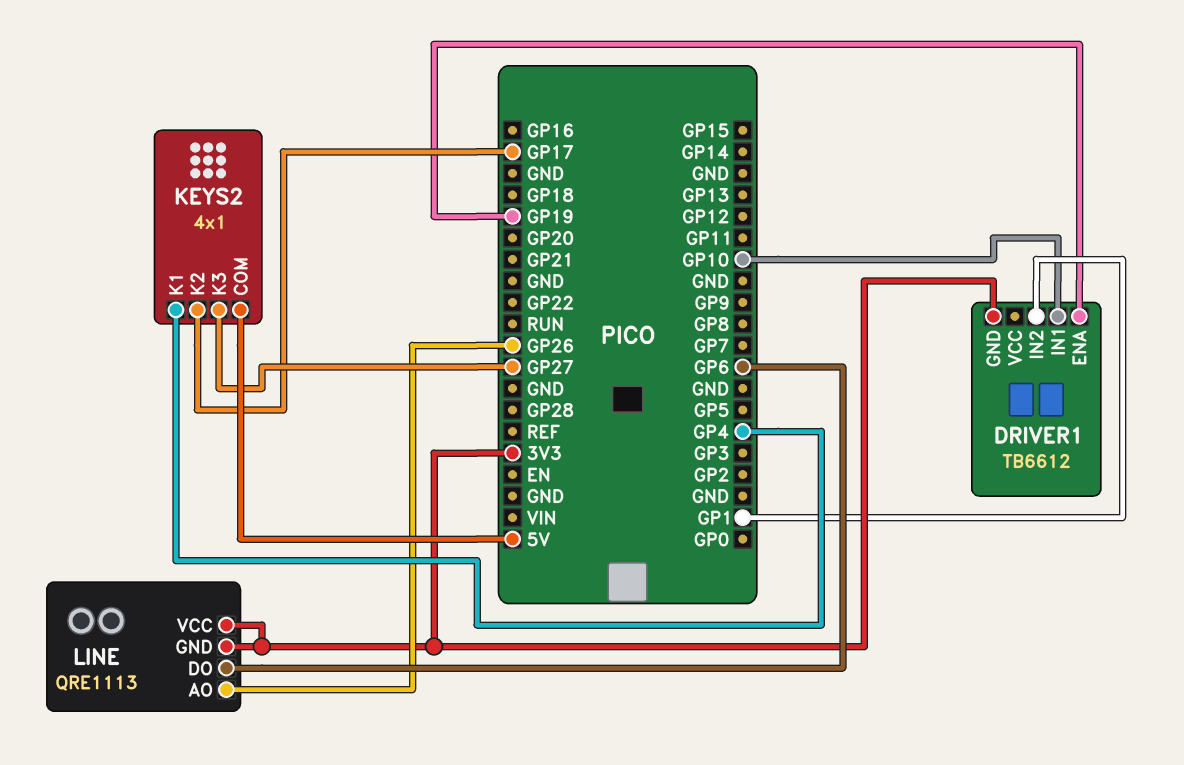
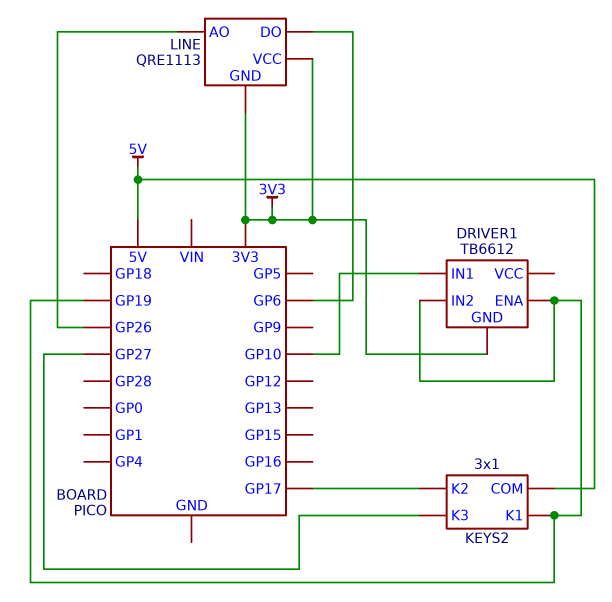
DRIVER1 pin IN2: GP1 -> GP19
KEYS2: 4x1 -> 3x1
KEYS2 pin K1: GP4 -> GP19

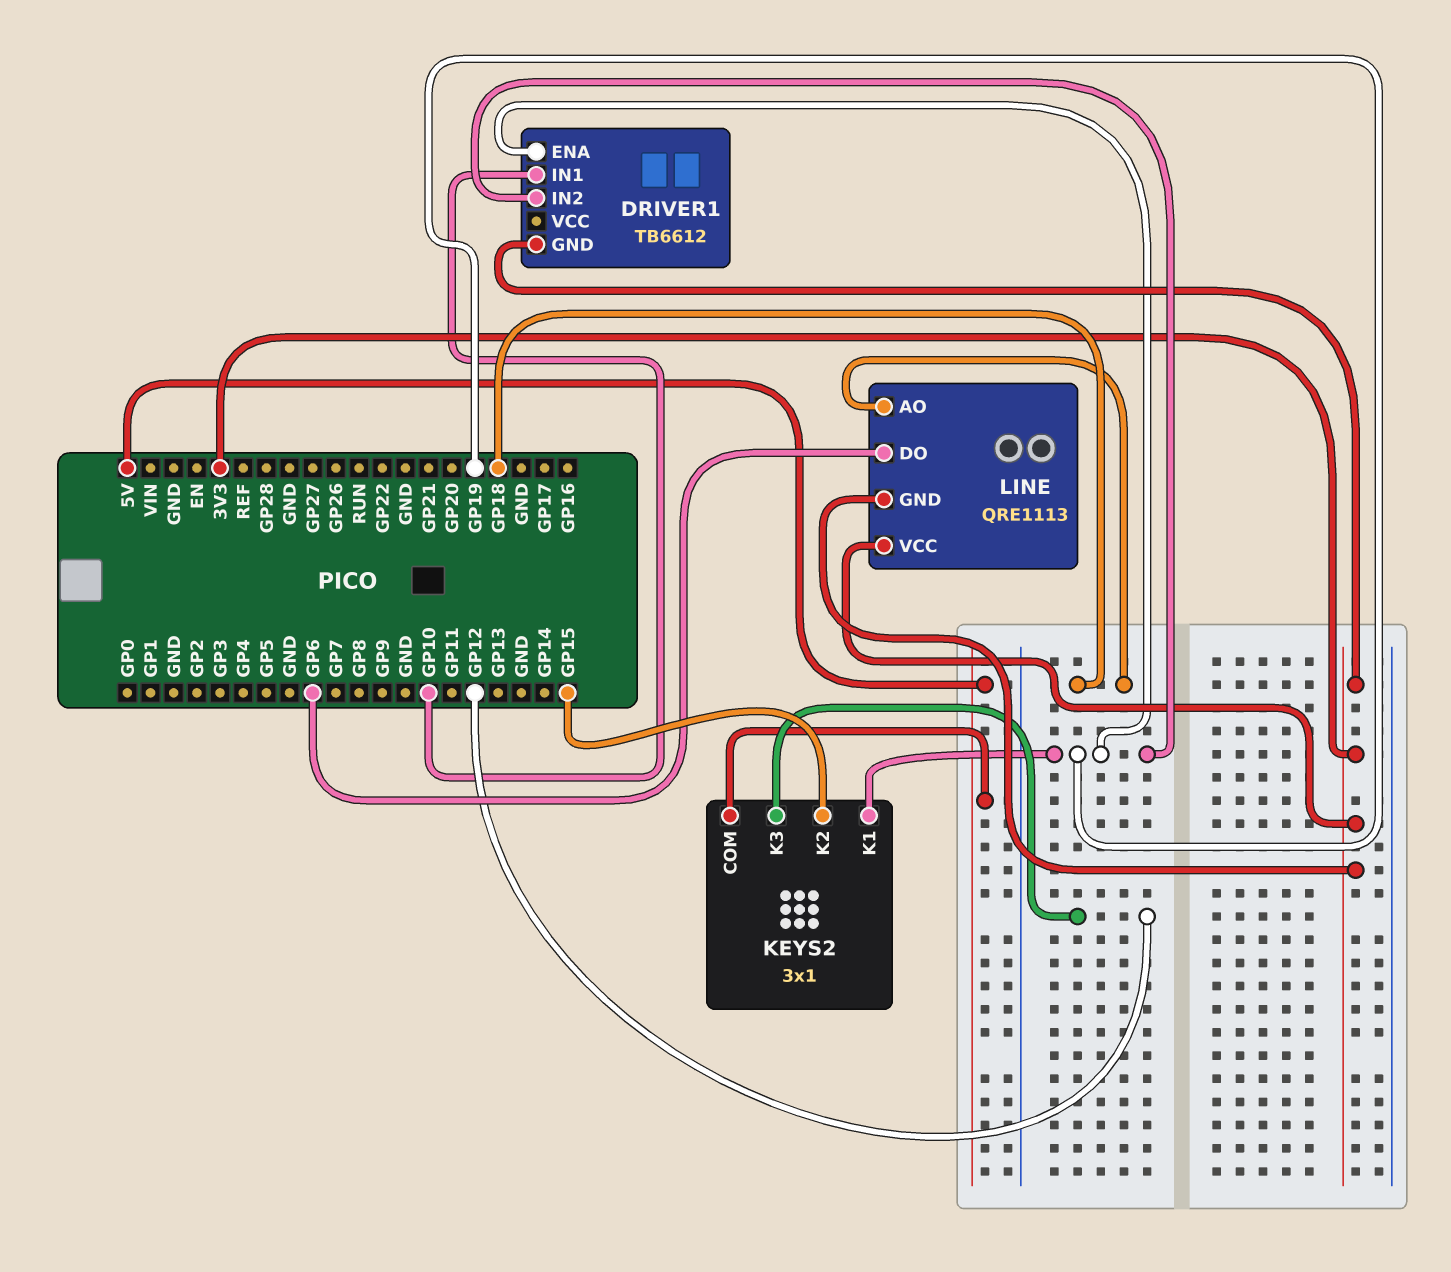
KEYS2 pin K2: GP17 -> GP15
KEYS2 pin K3: GP27 -> GP12
LINE pin AO: GP26 -> GP18

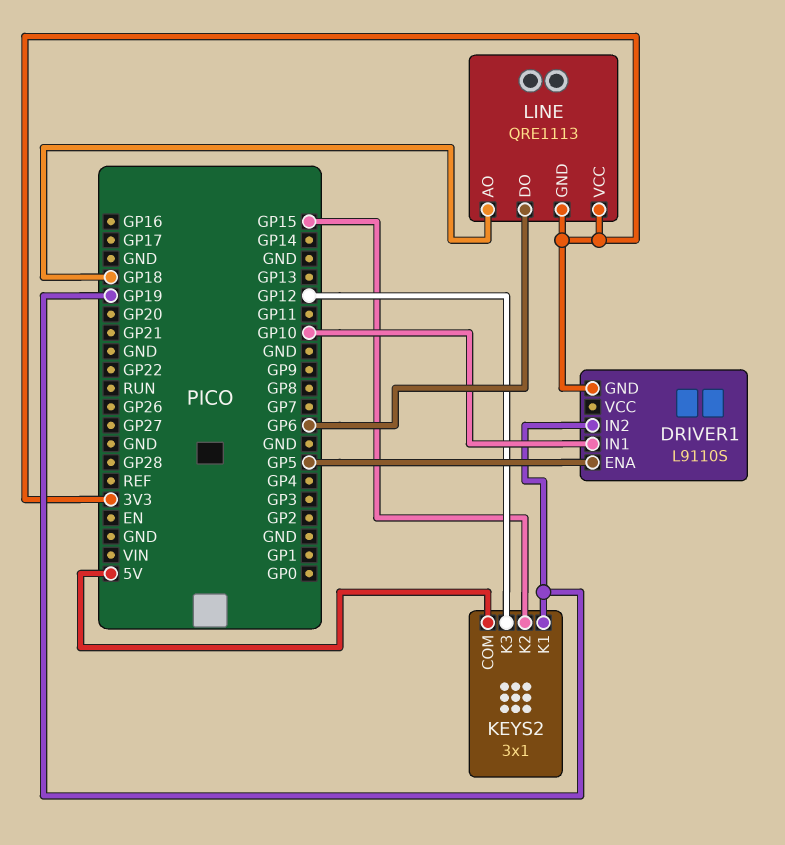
DRIVER1: TB6612 -> L9110S
DRIVER1 pin ENA: GP19 -> GP5

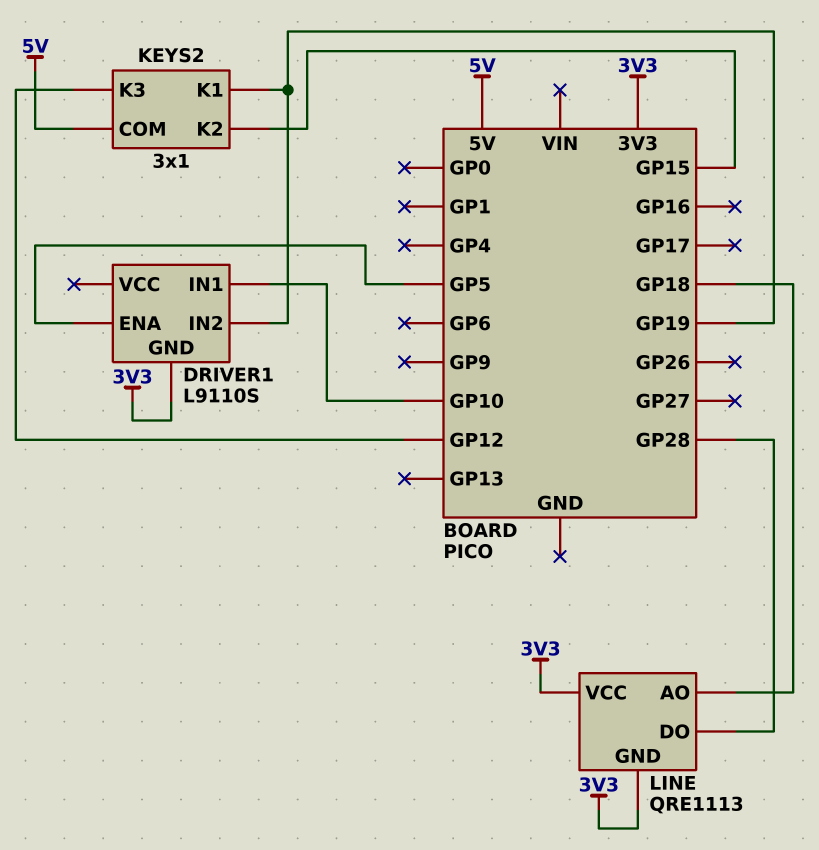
LINE pin DO: GP6 -> GP28

